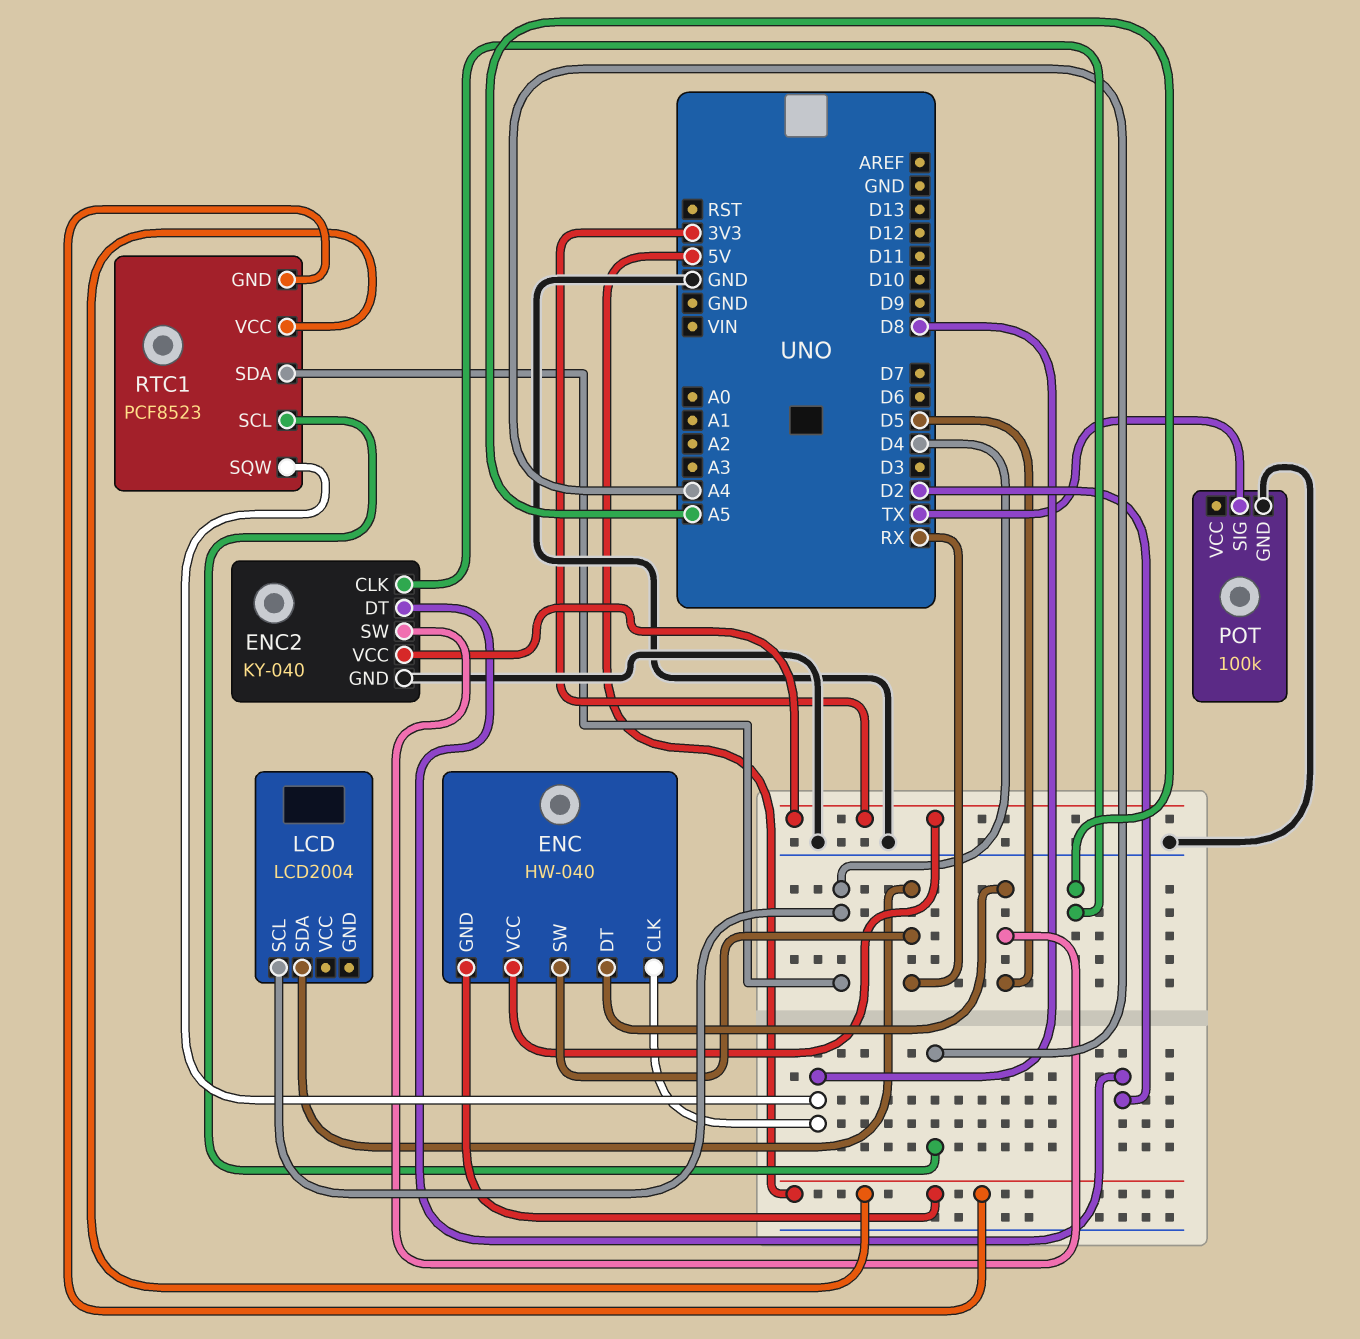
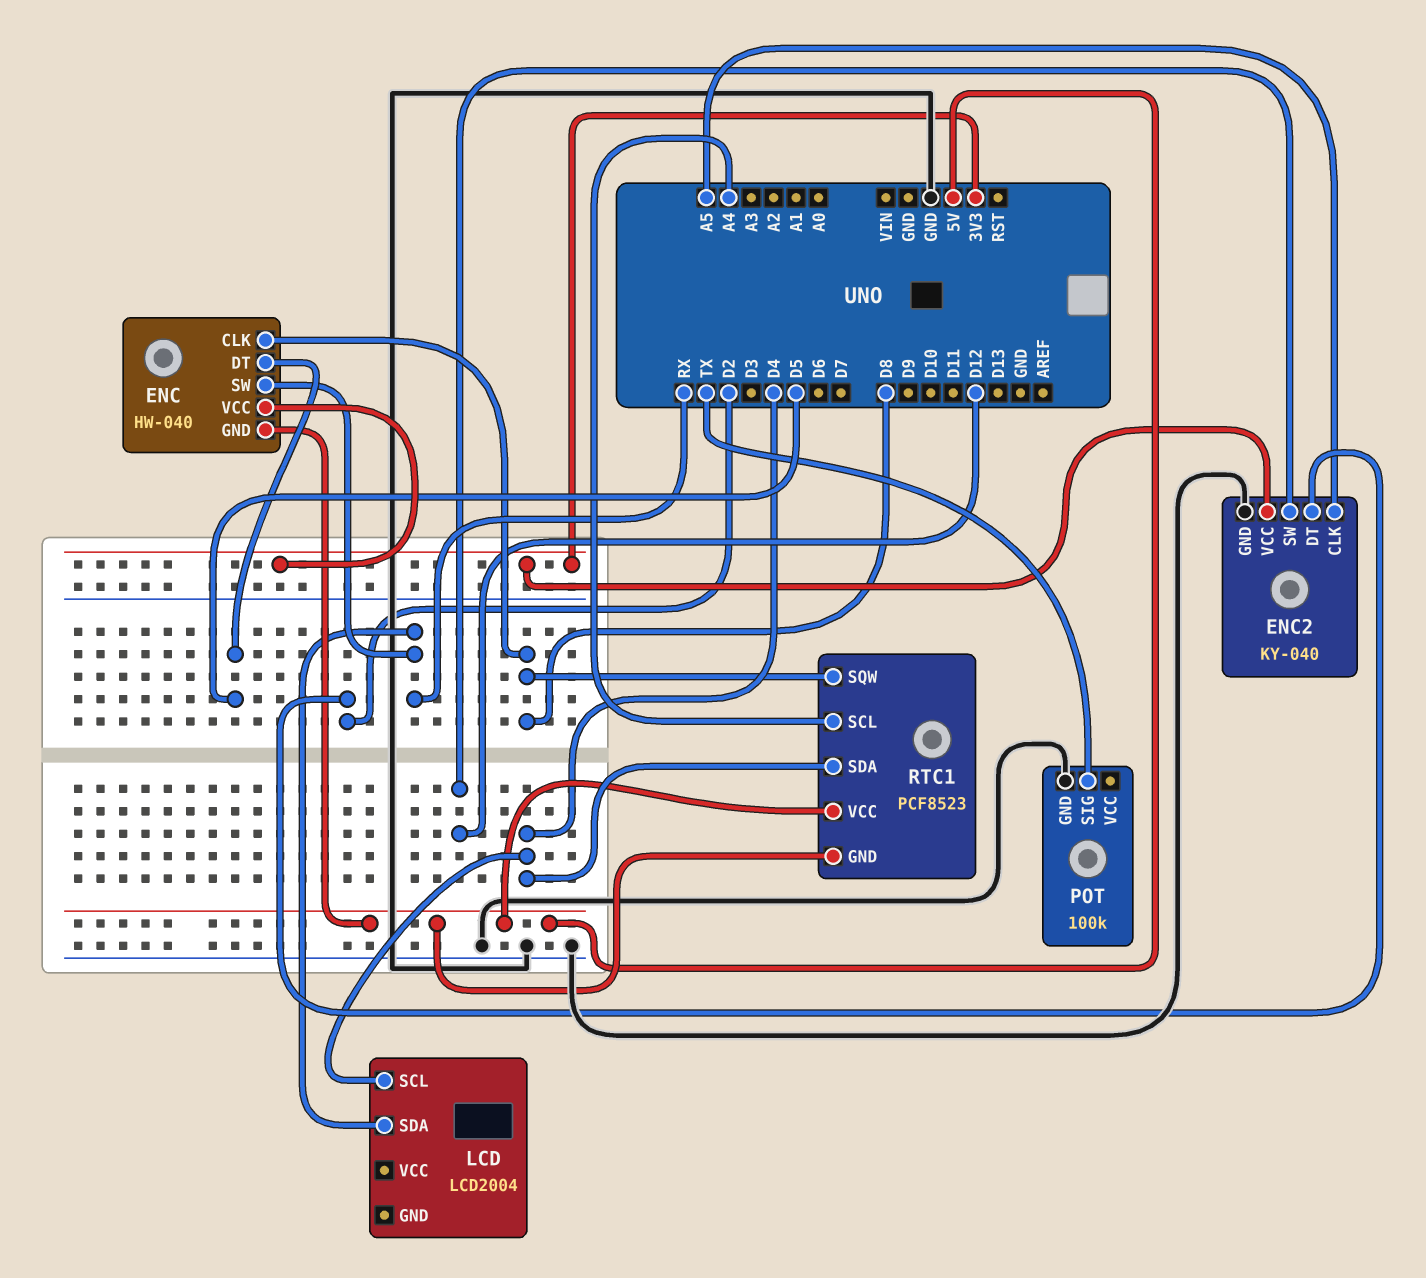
ENC2 pin SW: D5 -> D12

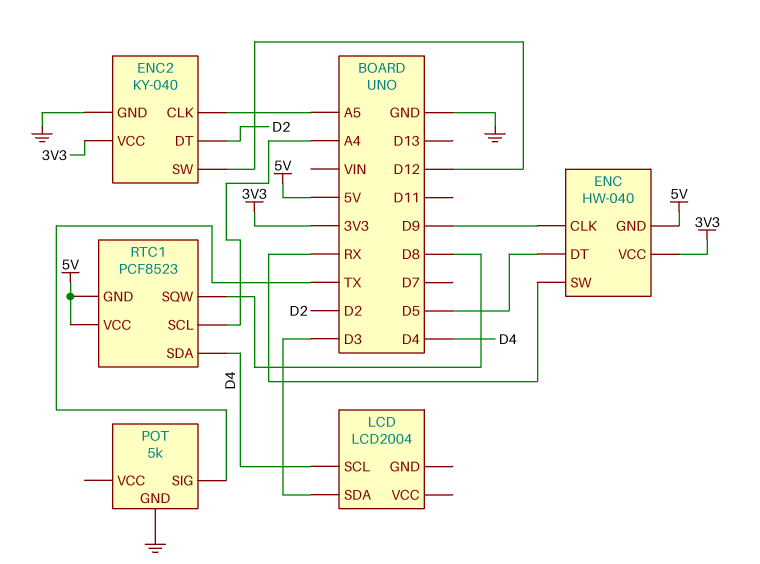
ENC pin CLK: D8 -> D9
LCD pin SDA: RX -> D3
POT: 100k -> 5k

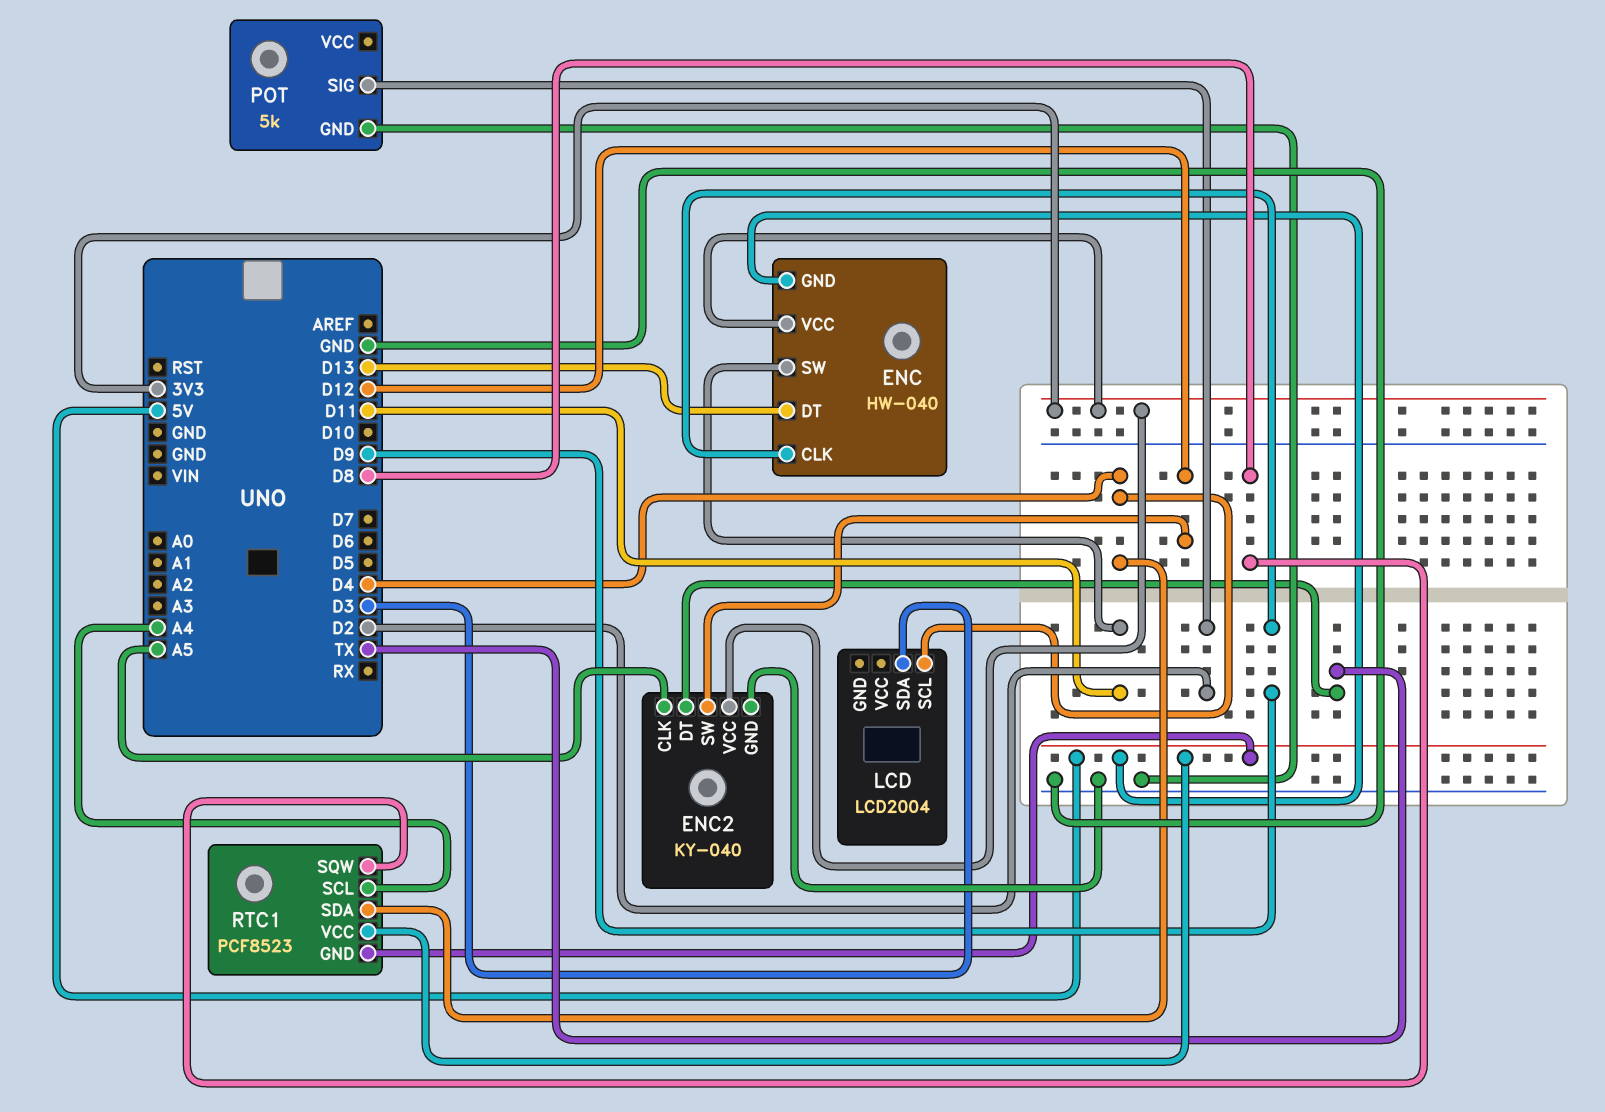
ENC pin DT: D5 -> D13
ENC pin SW: RX -> D11
ENC2 pin DT: D2 -> TX
POT pin SIG: TX -> D2

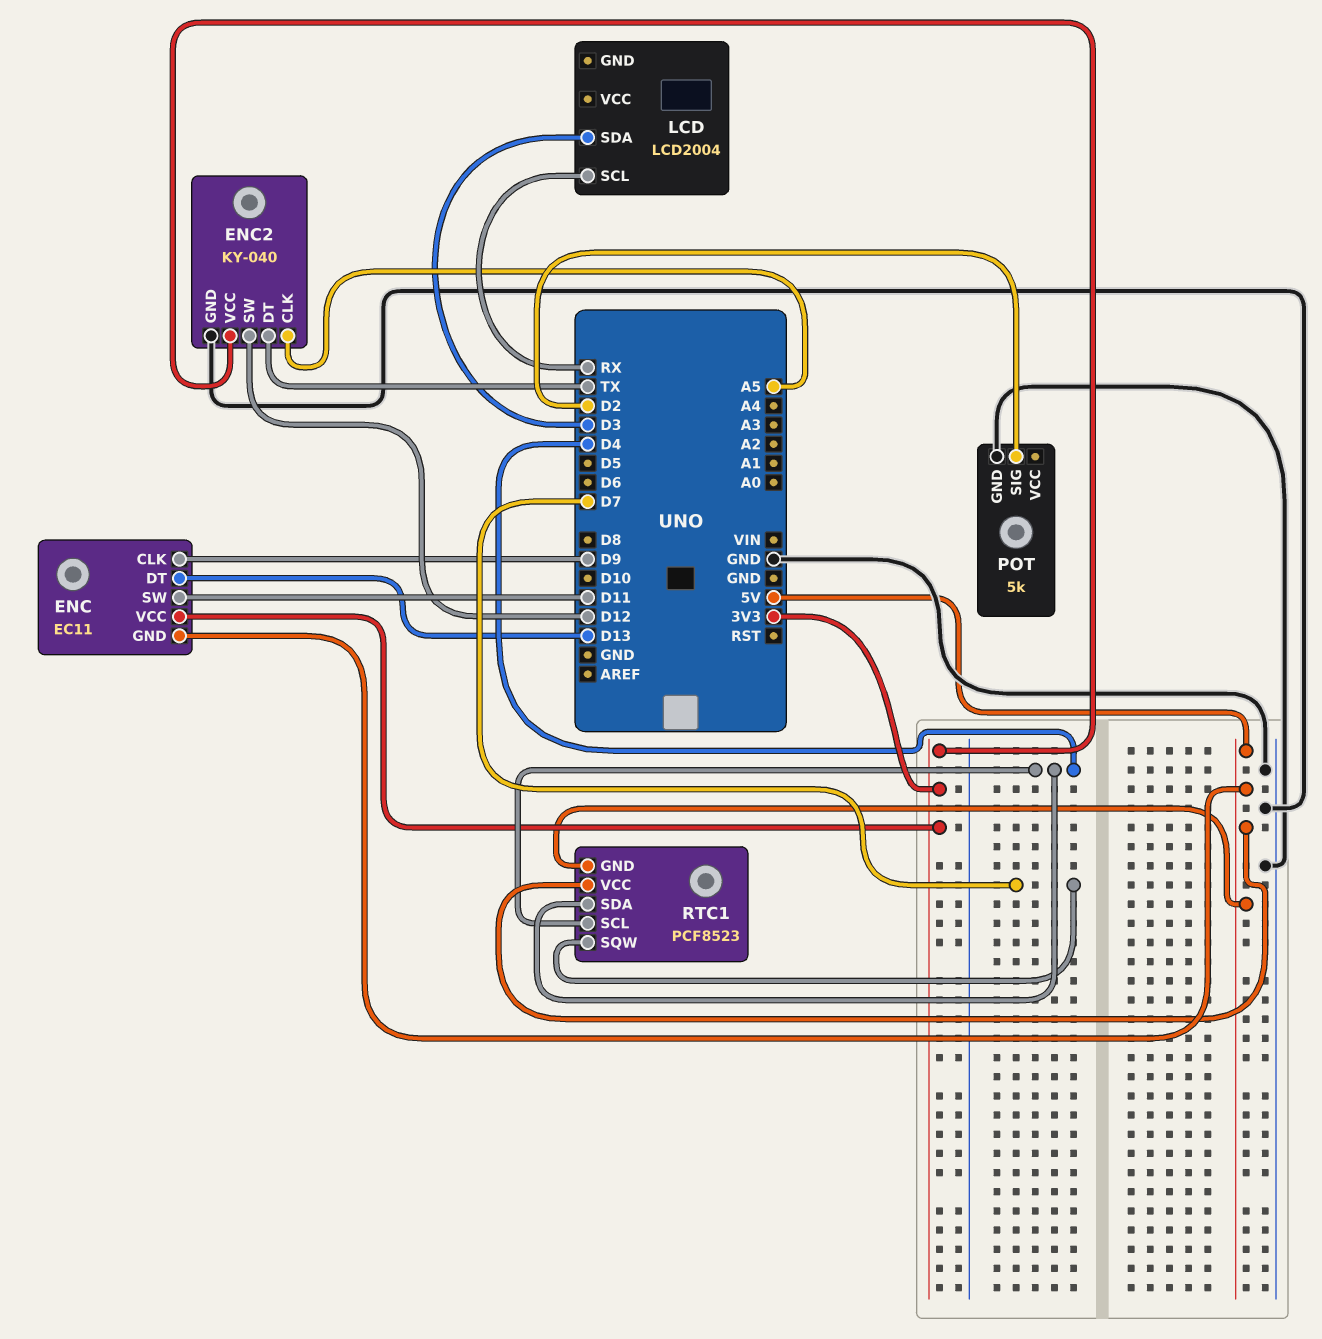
ENC: HW-040 -> EC11
LCD pin SCL: D4 -> RX
RTC1 pin SCL: A4 -> D4
RTC1 pin SQW: D8 -> D7

